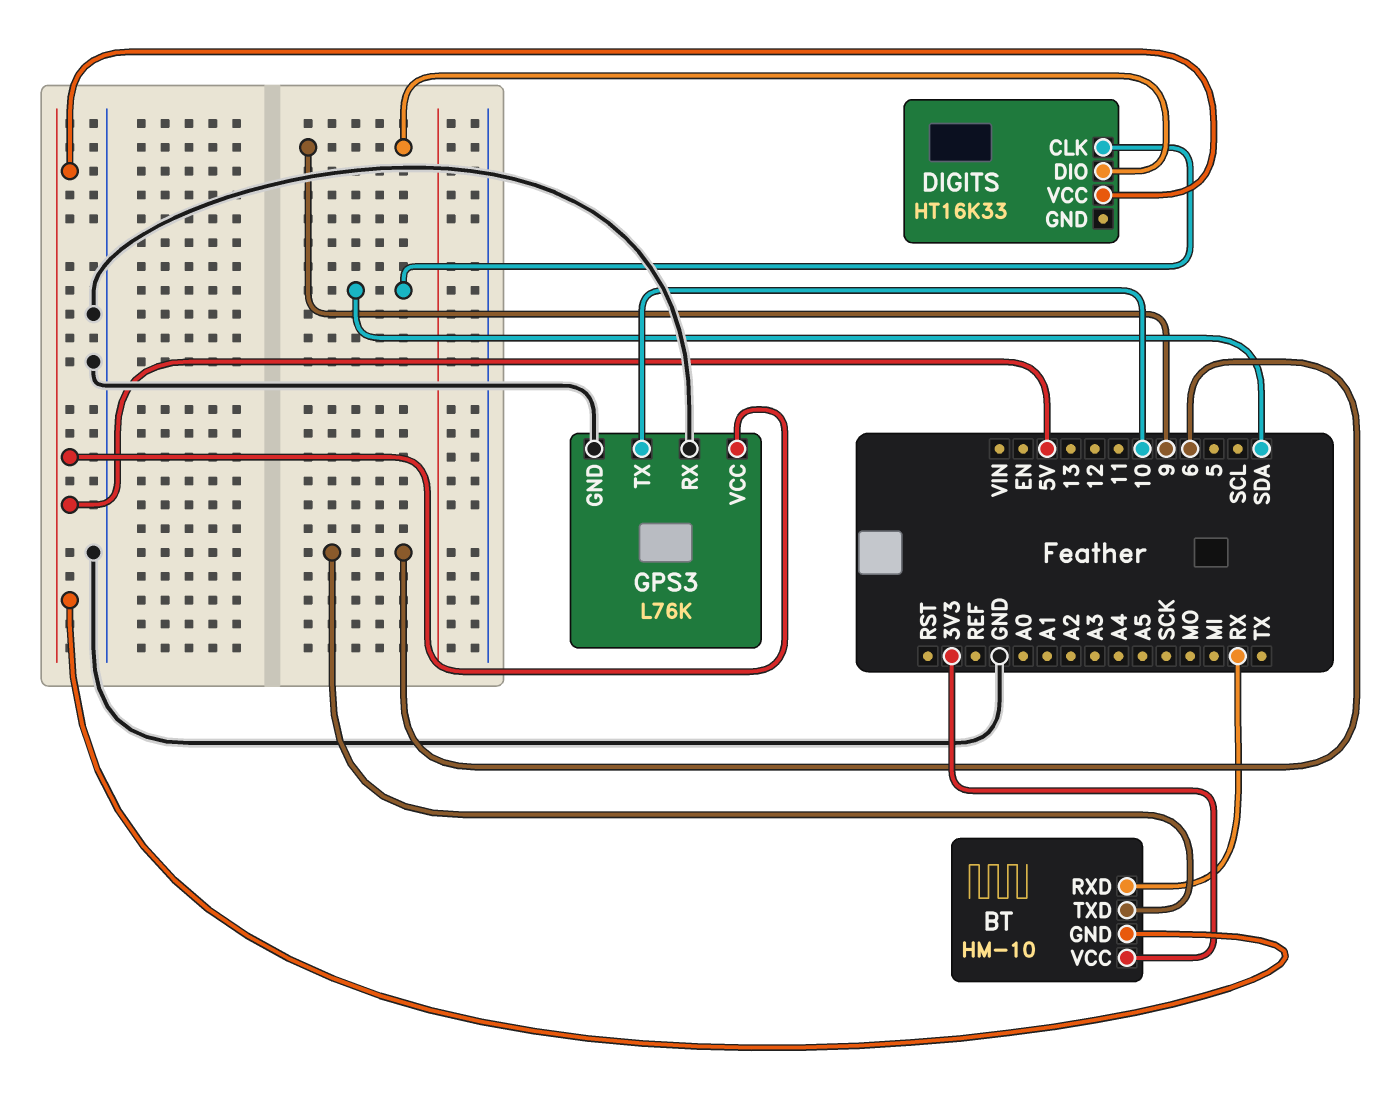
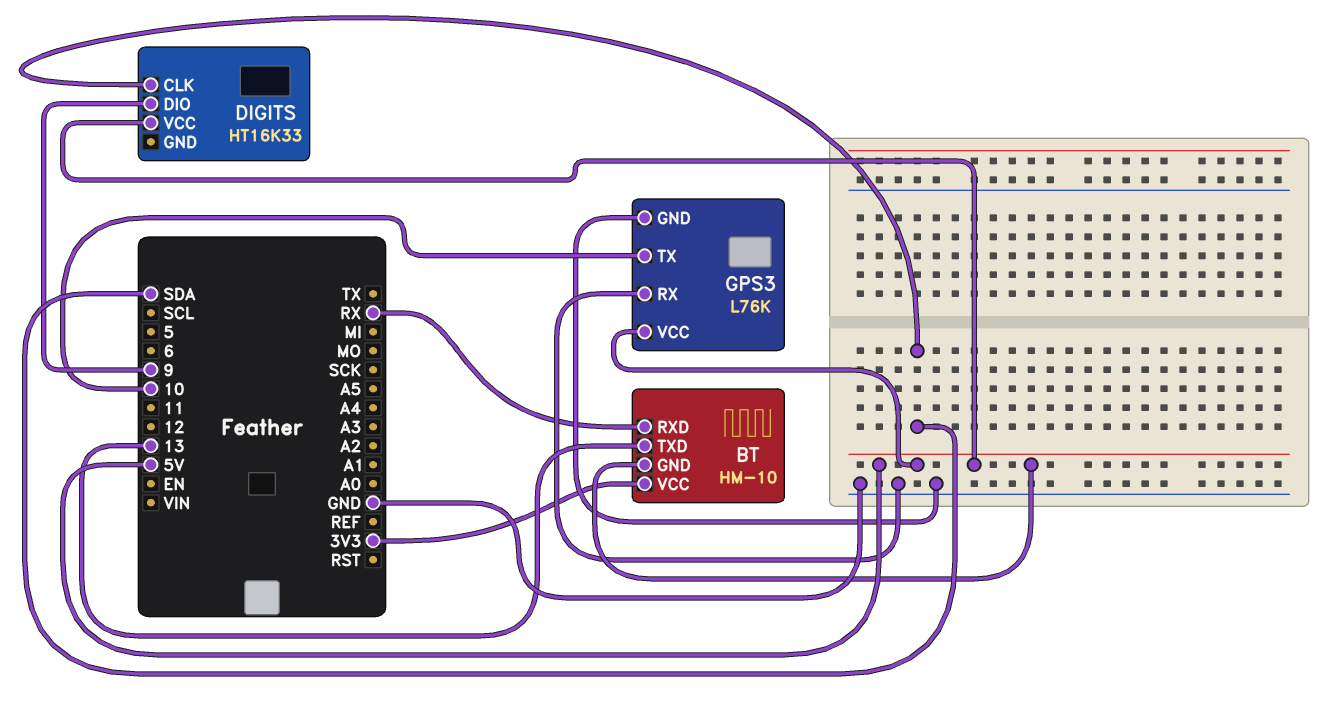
BT pin TXD: 6 -> 13

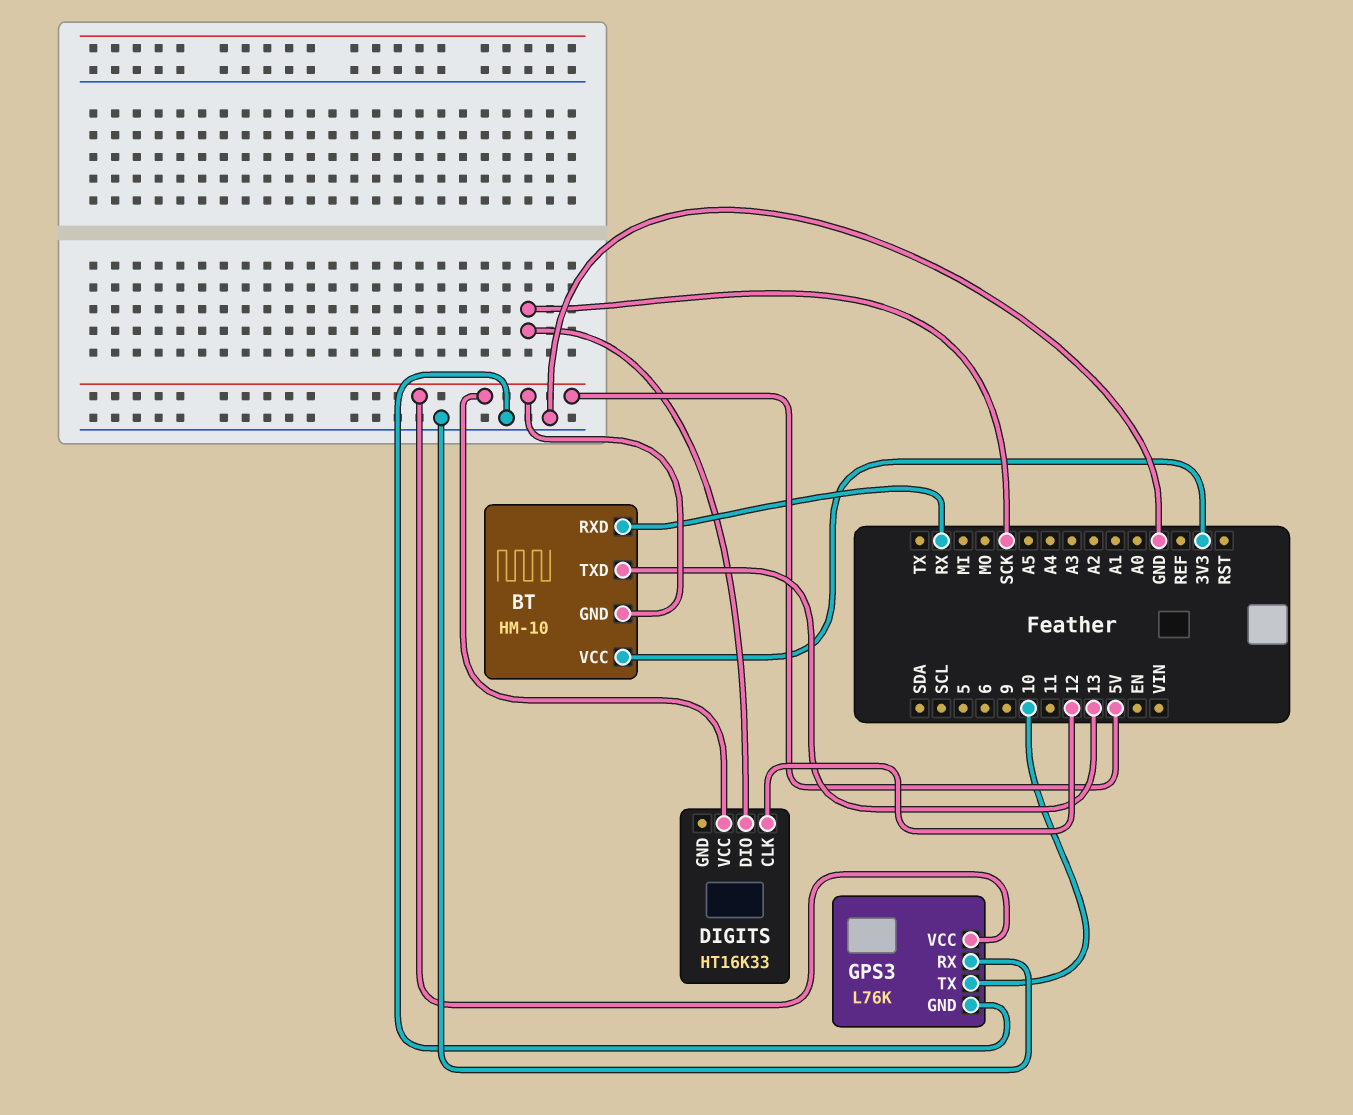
DIGITS pin CLK: SDA -> 12
DIGITS pin DIO: 9 -> SCK

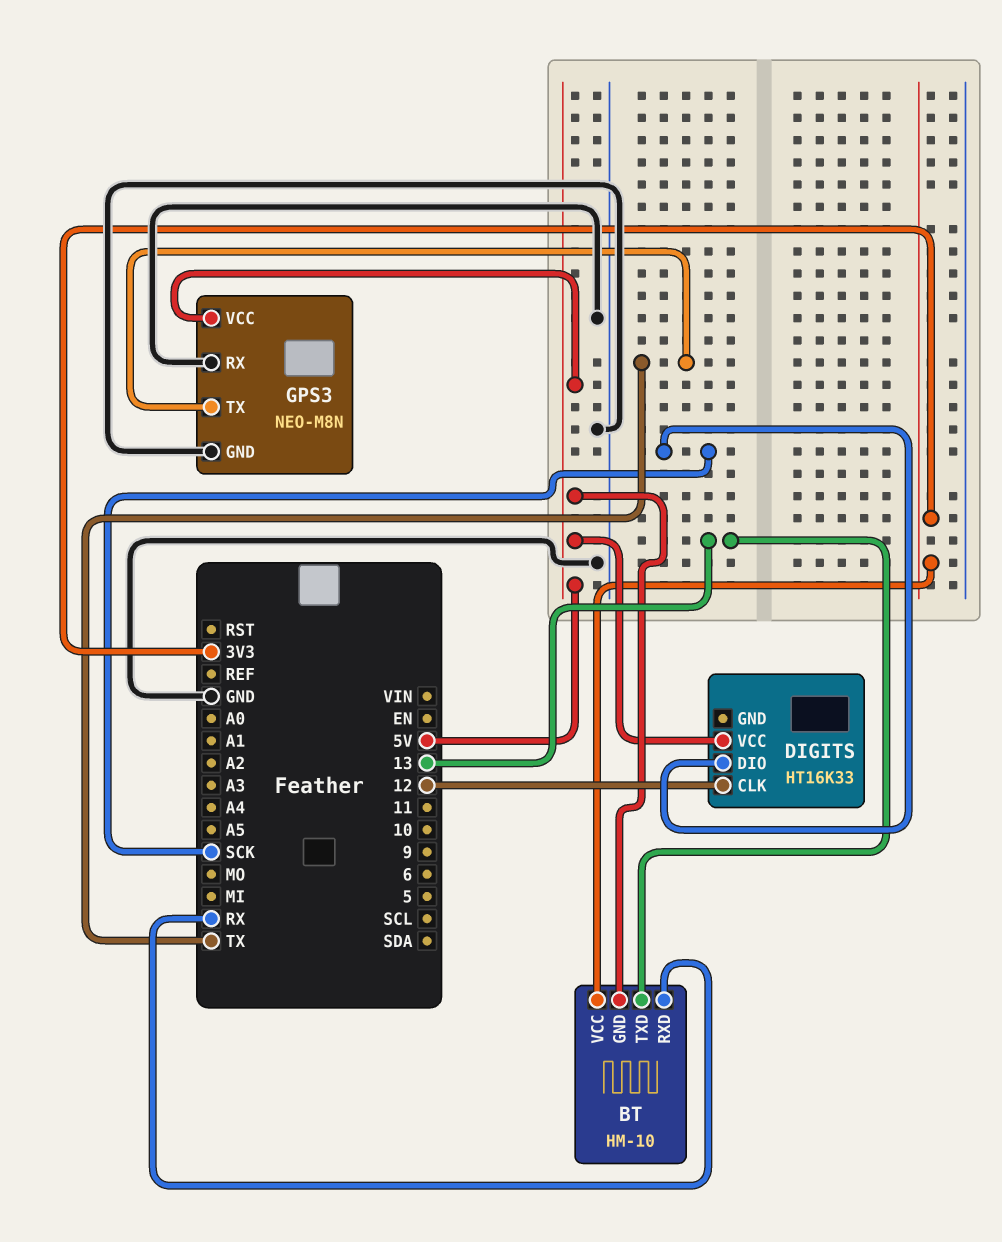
GPS3: L76K -> NEO-M8N
GPS3 pin TX: 10 -> TX

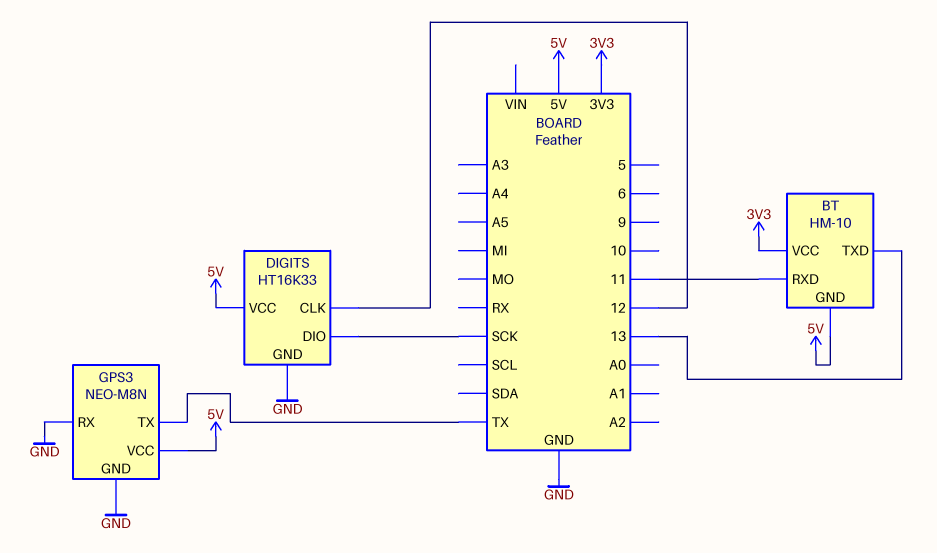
BT pin RXD: RX -> 11
DIGITS pin GND: none -> GND

